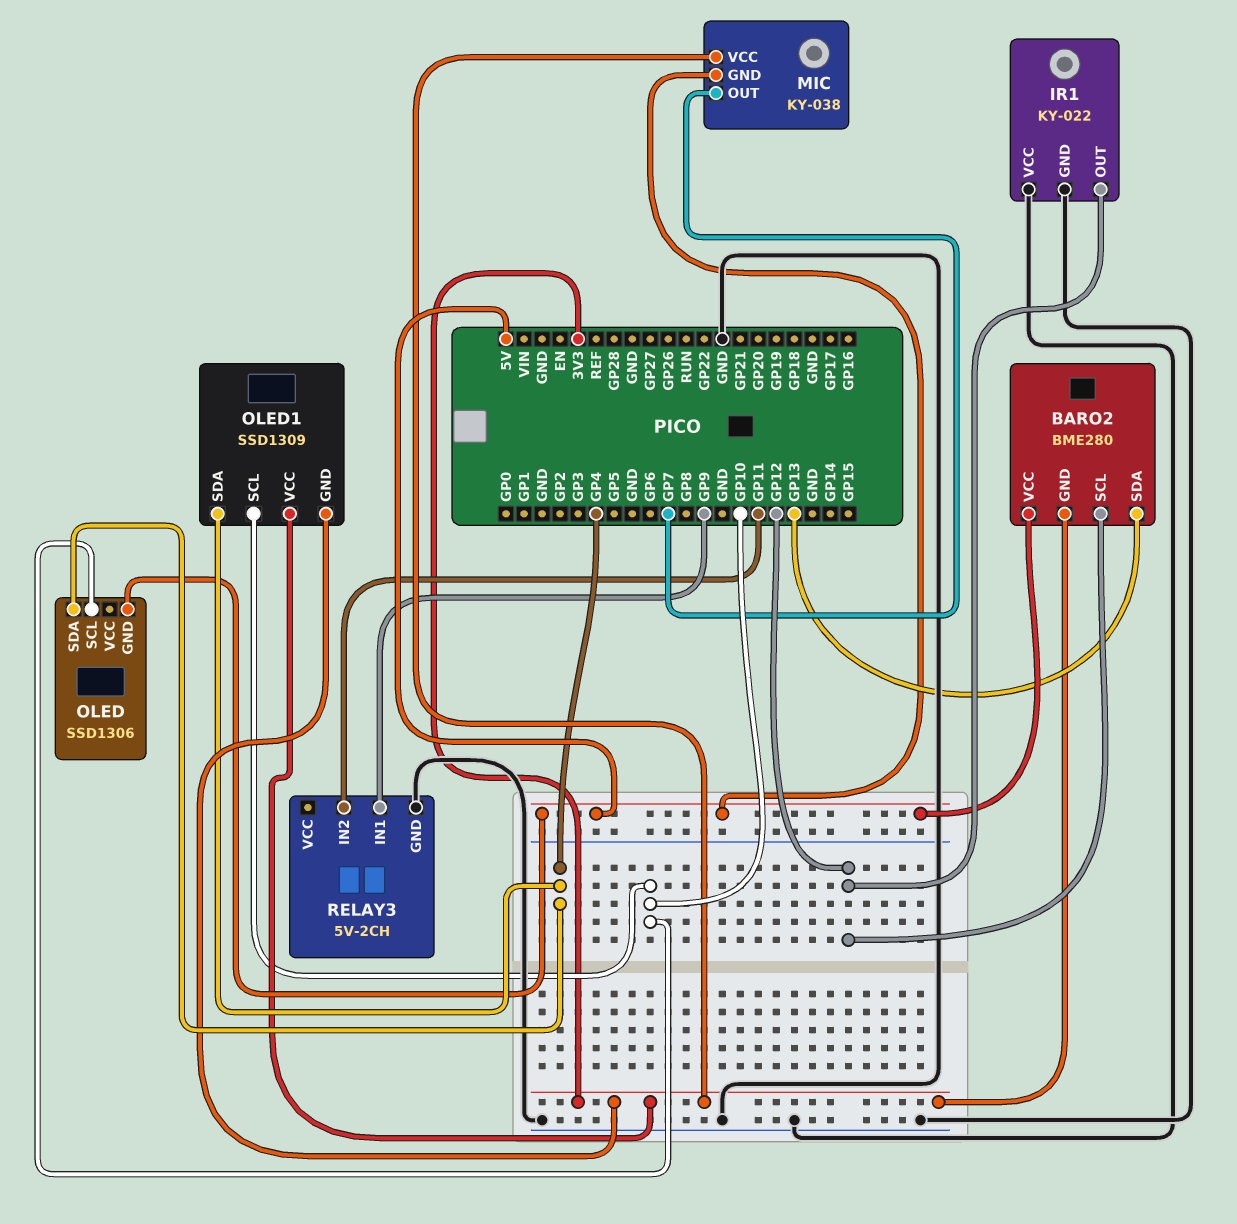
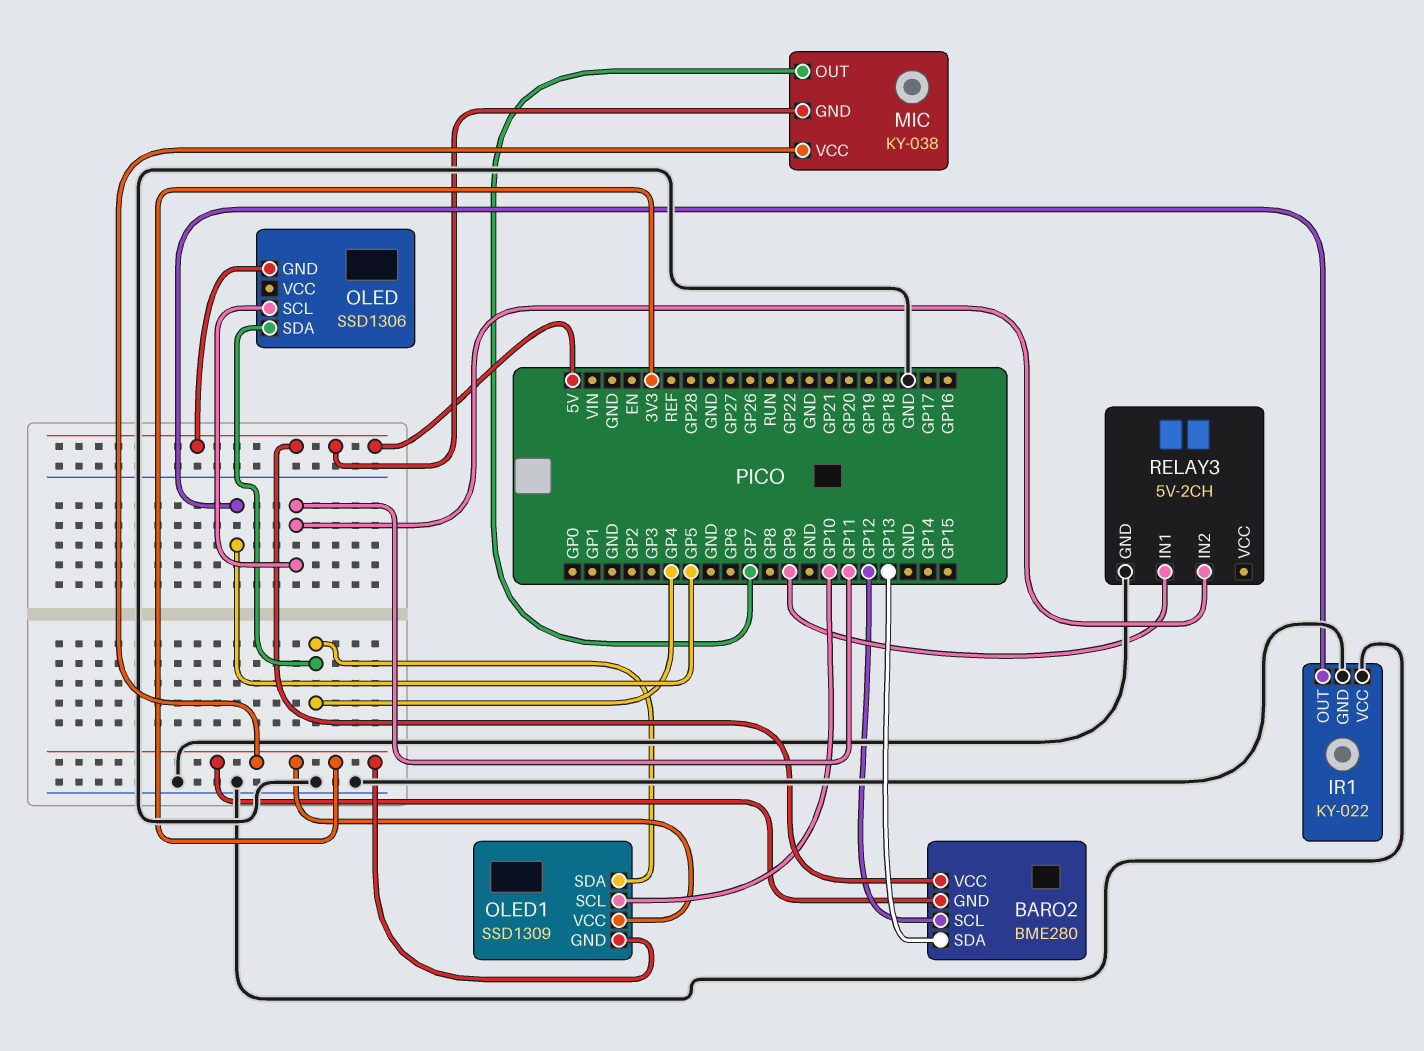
IR1 pin OUT: GP12 -> GP5
OLED pin SCL: GP10 -> GP11

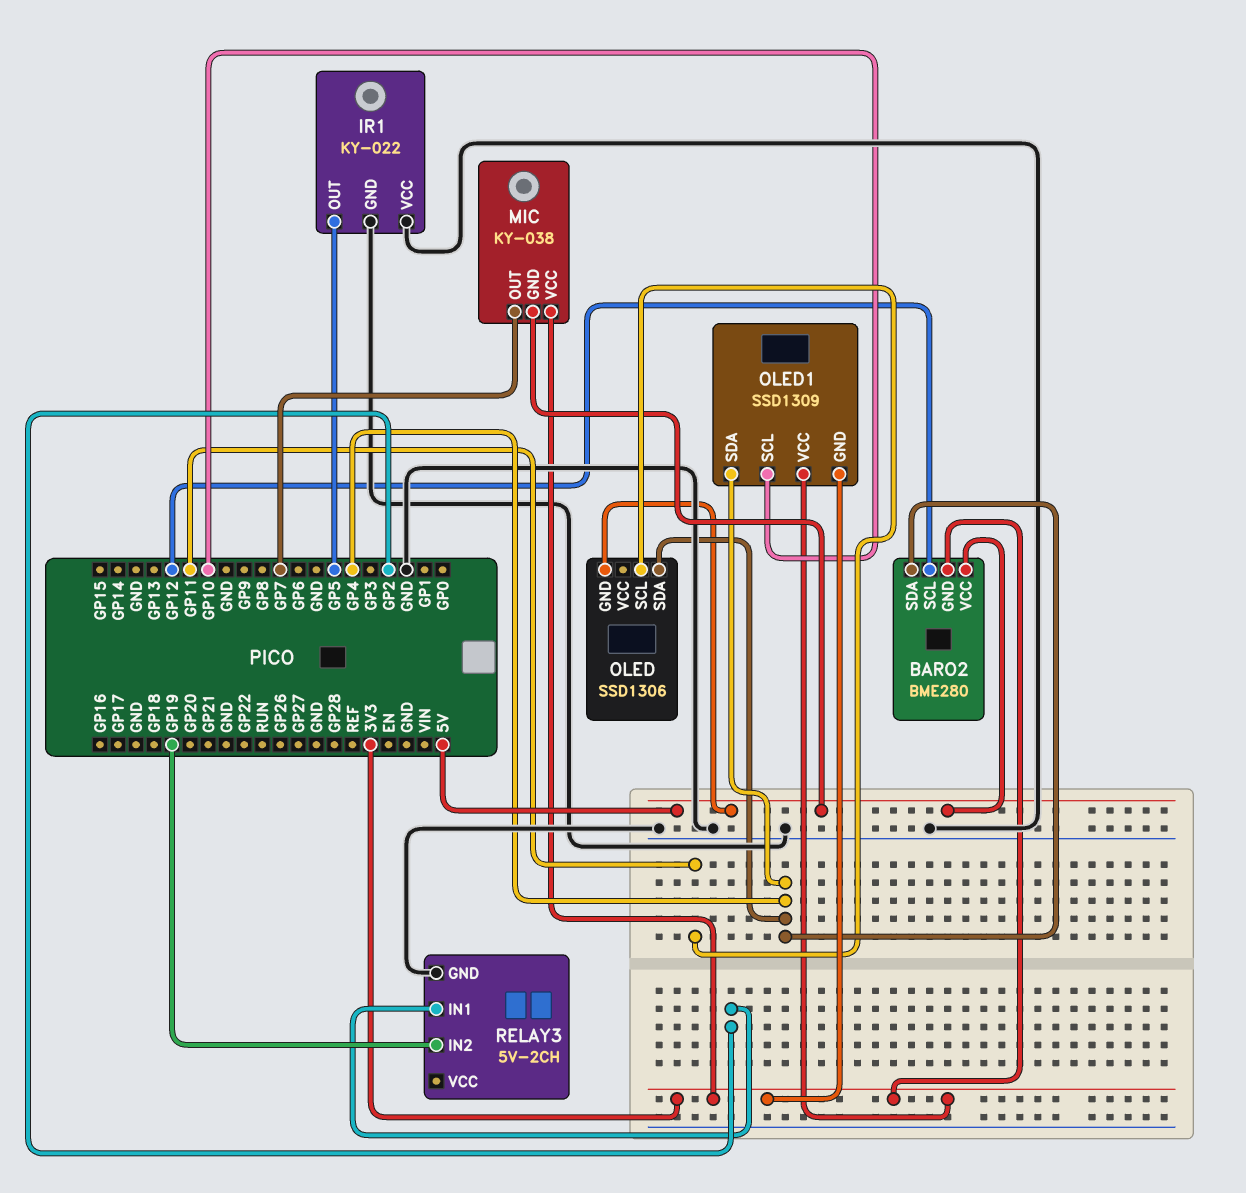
BARO2 pin SDA: GP13 -> GP4
RELAY3 pin IN1: GP9 -> GP2
RELAY3 pin IN2: GP11 -> GP19

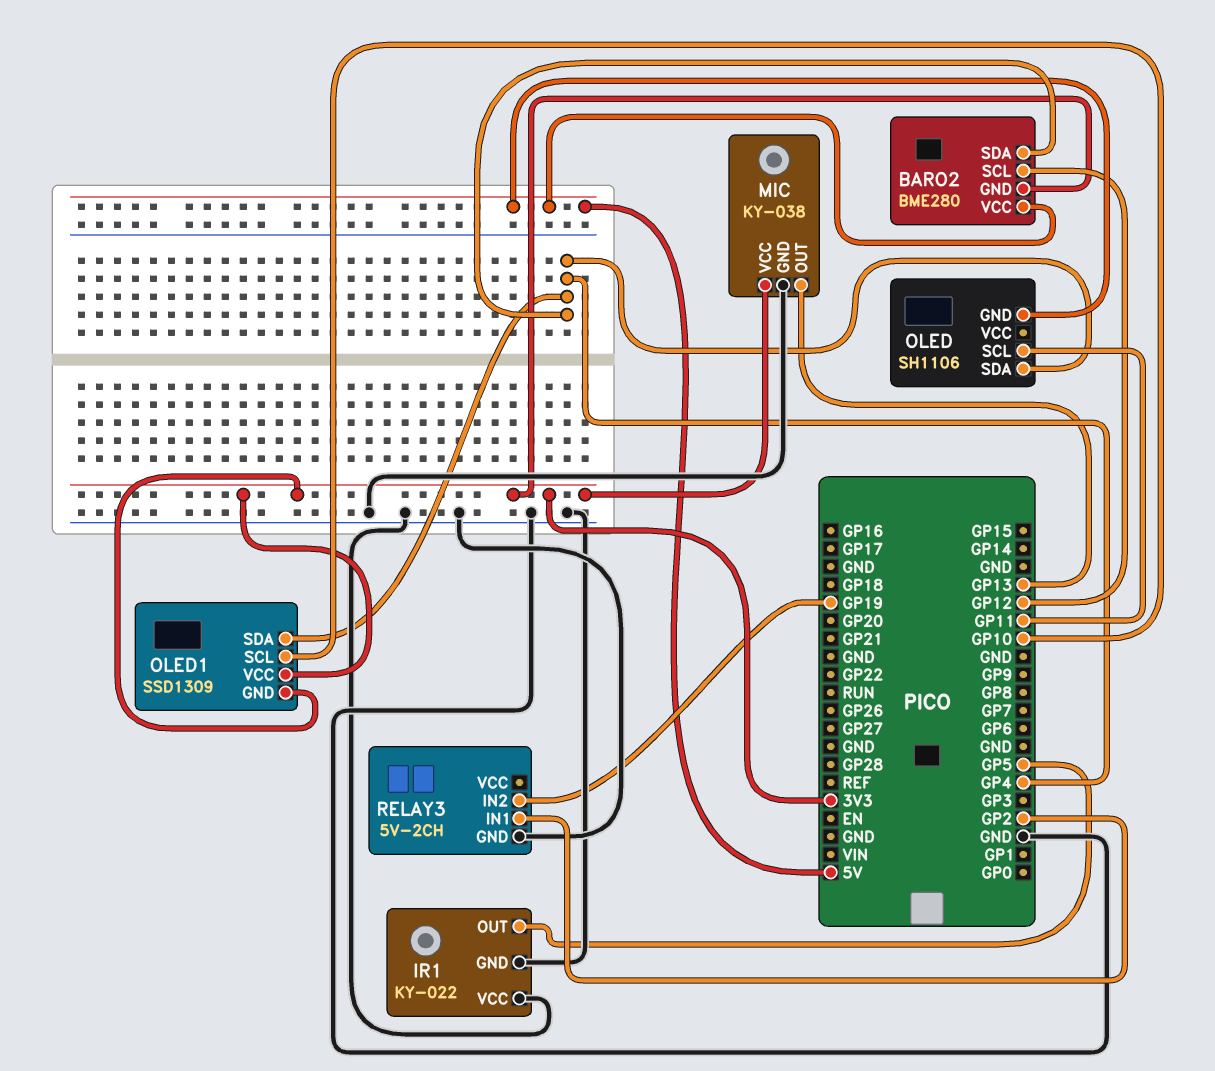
MIC pin GND: 5V -> GND
MIC pin OUT: GP7 -> GP13
OLED: SSD1306 -> SH1106

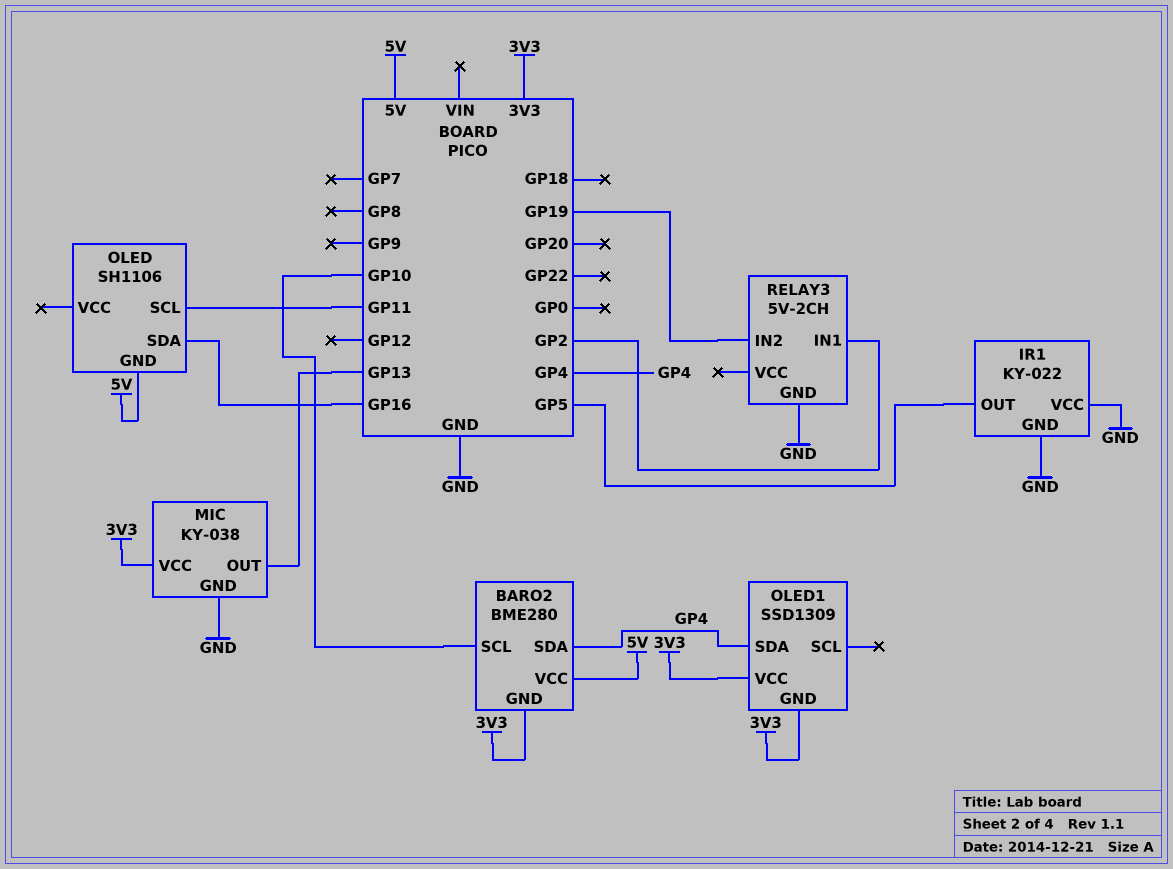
BARO2 pin SCL: GP12 -> GP10
OLED pin SDA: GP4 -> GP16
OLED1 pin SCL: GP10 -> none

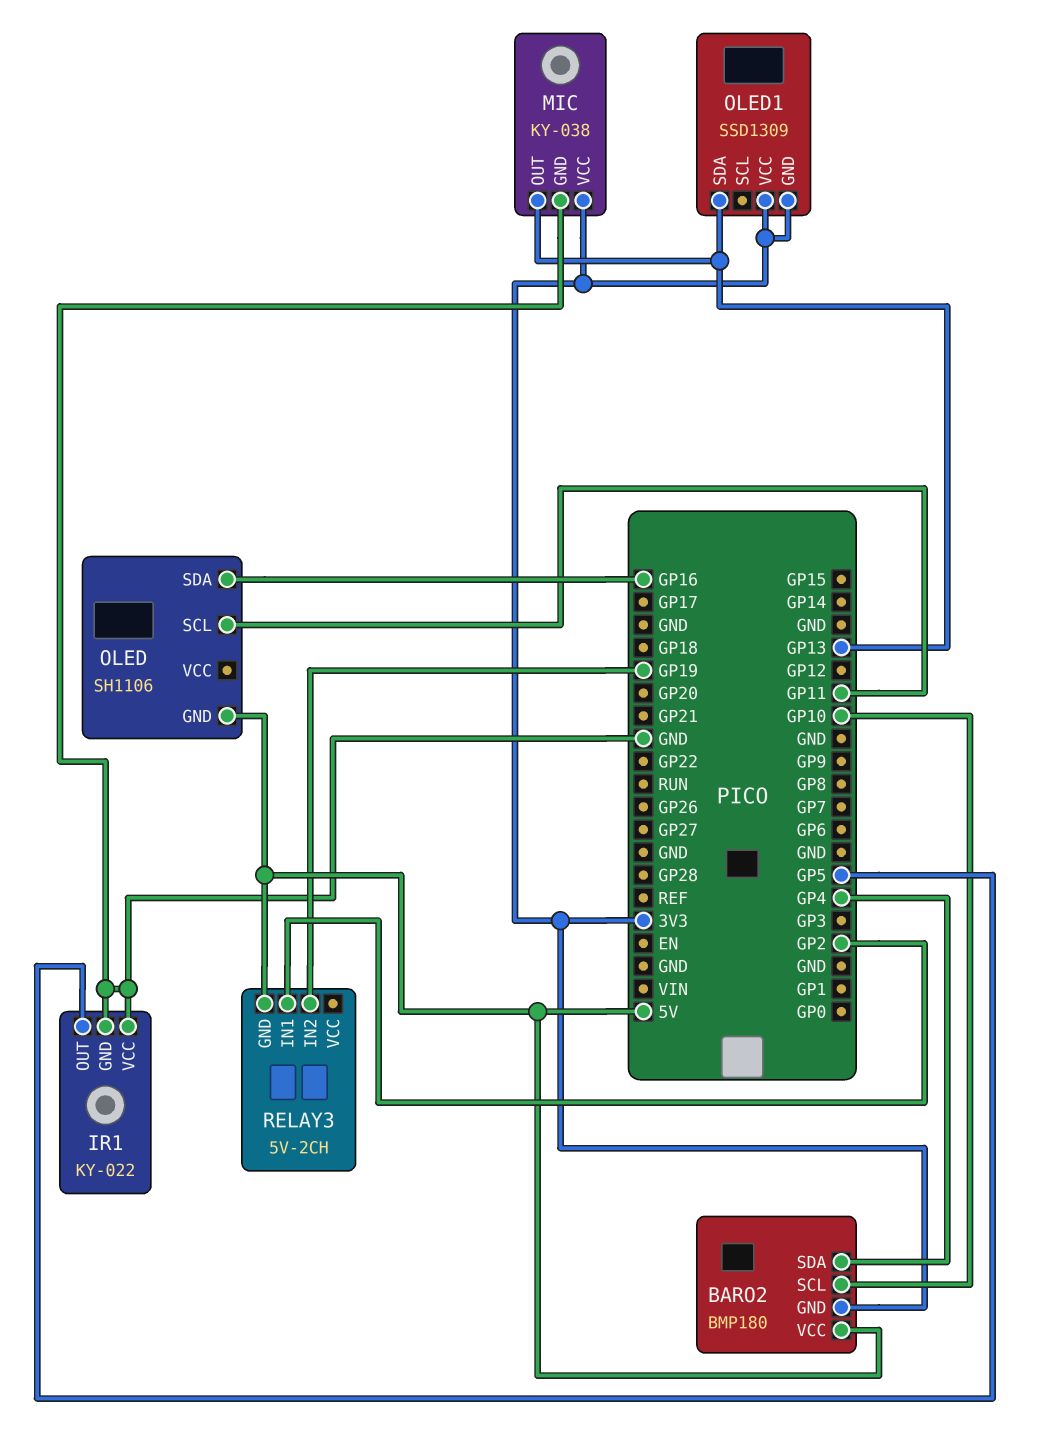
BARO2: BME280 -> BMP180
OLED1 pin SDA: GP4 -> GP13
RELAY3 pin GND: GND -> 5V

